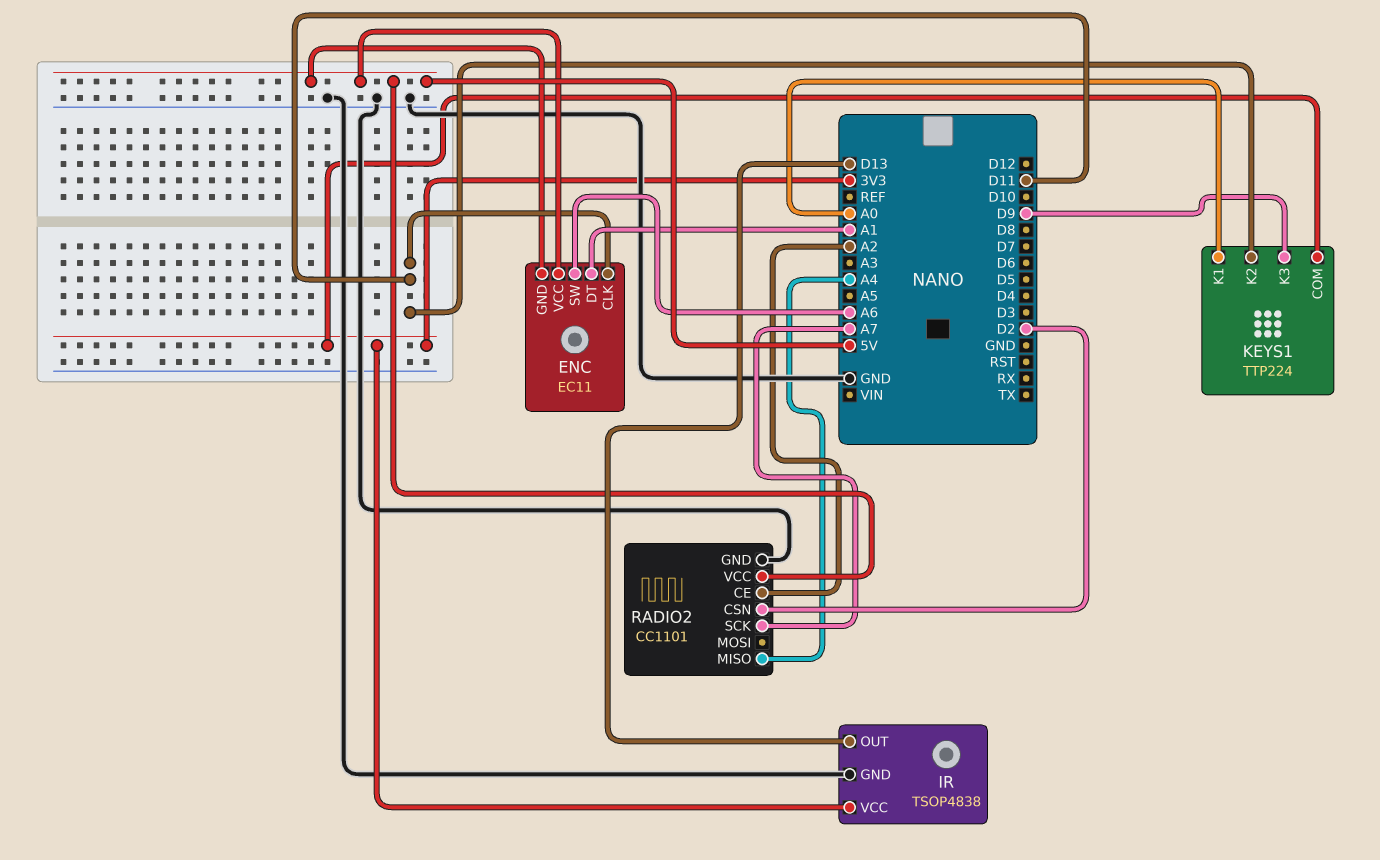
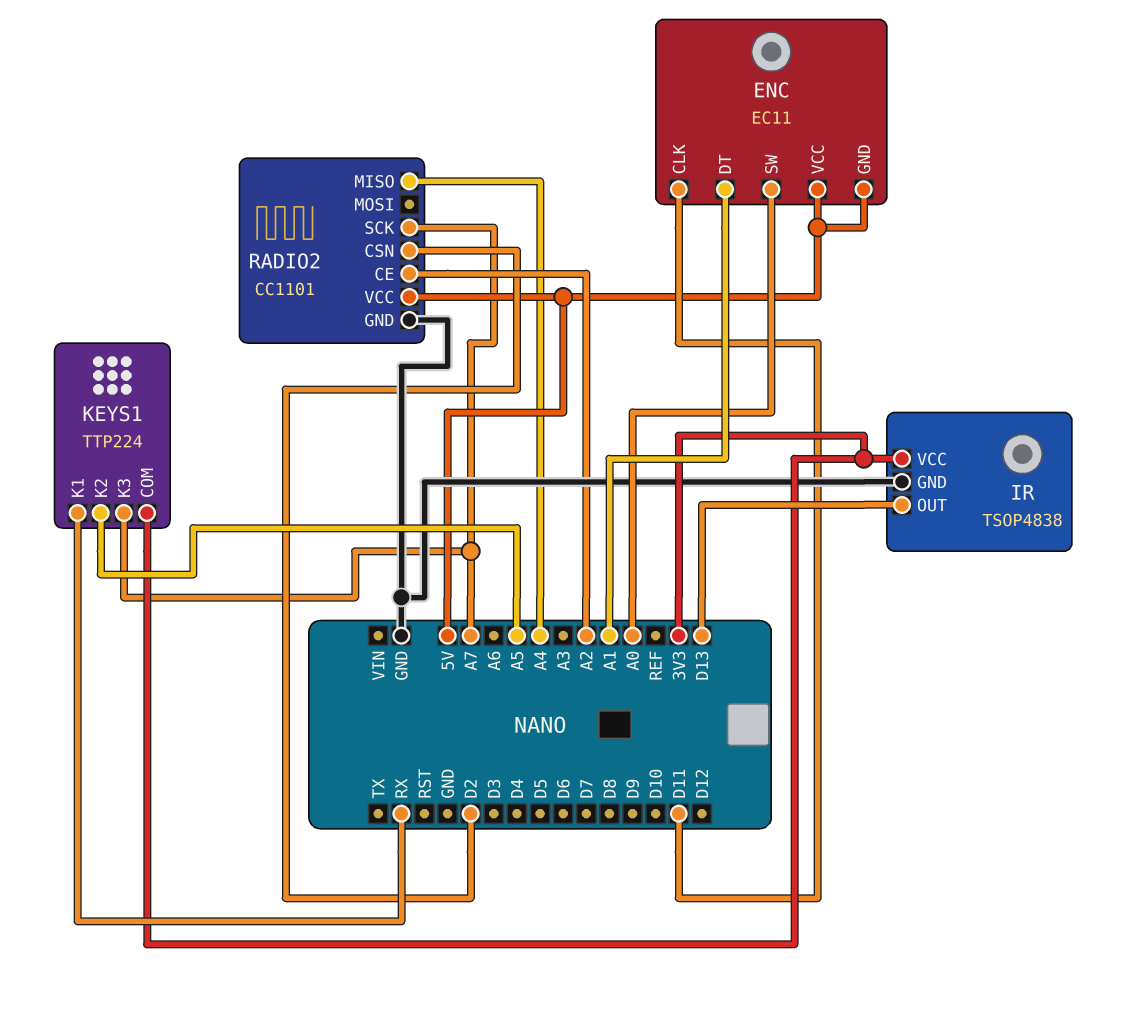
ENC pin SW: A6 -> A0
KEYS1 pin K1: A0 -> RX
KEYS1 pin K2: D11 -> A5
KEYS1 pin K3: D9 -> A7

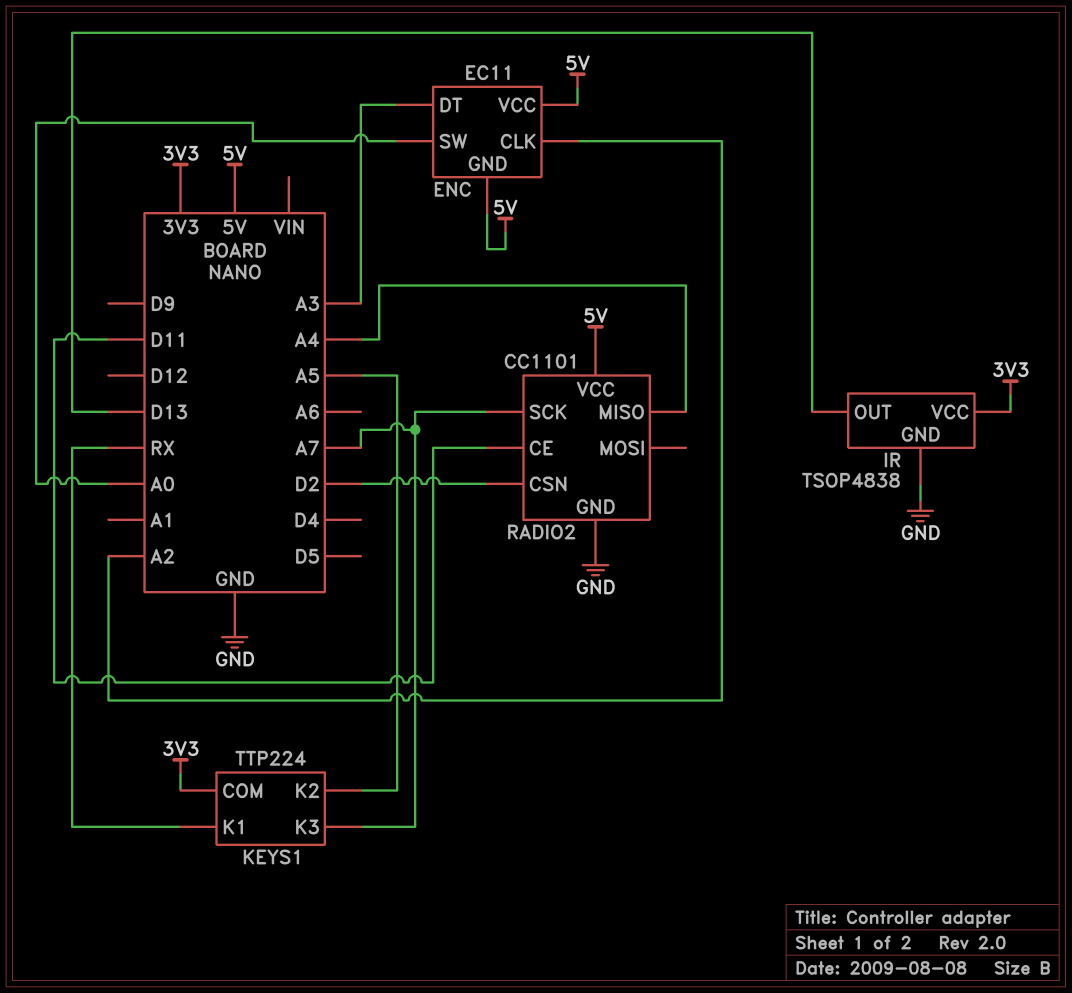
ENC pin CLK: D11 -> A2
ENC pin DT: A1 -> A3
RADIO2 pin CE: A2 -> D11

